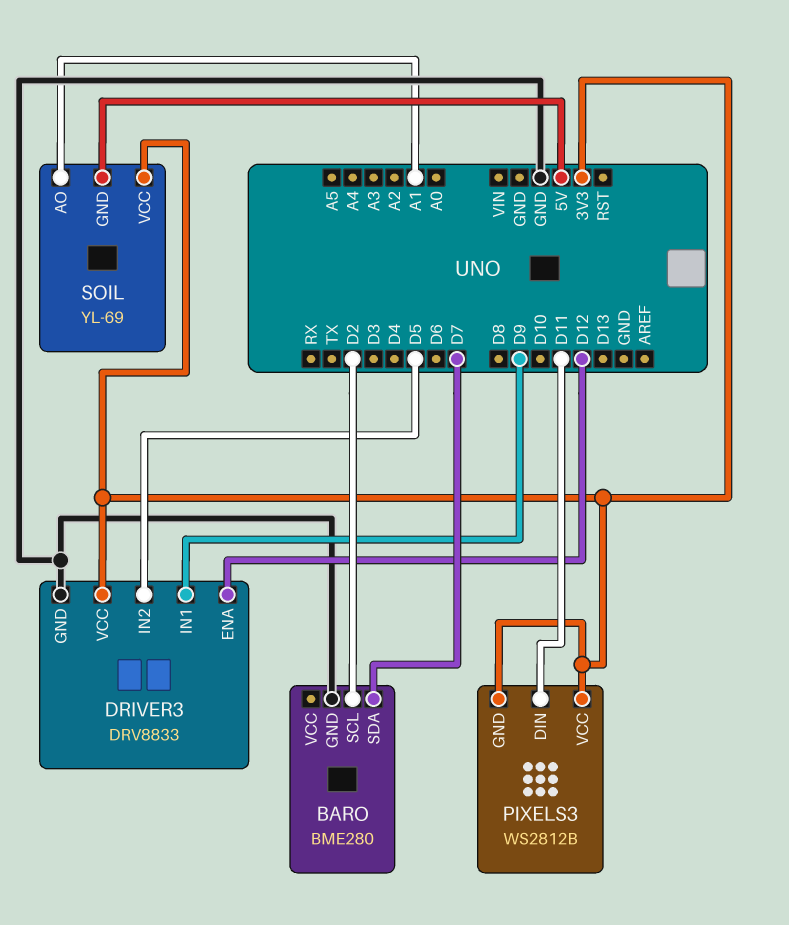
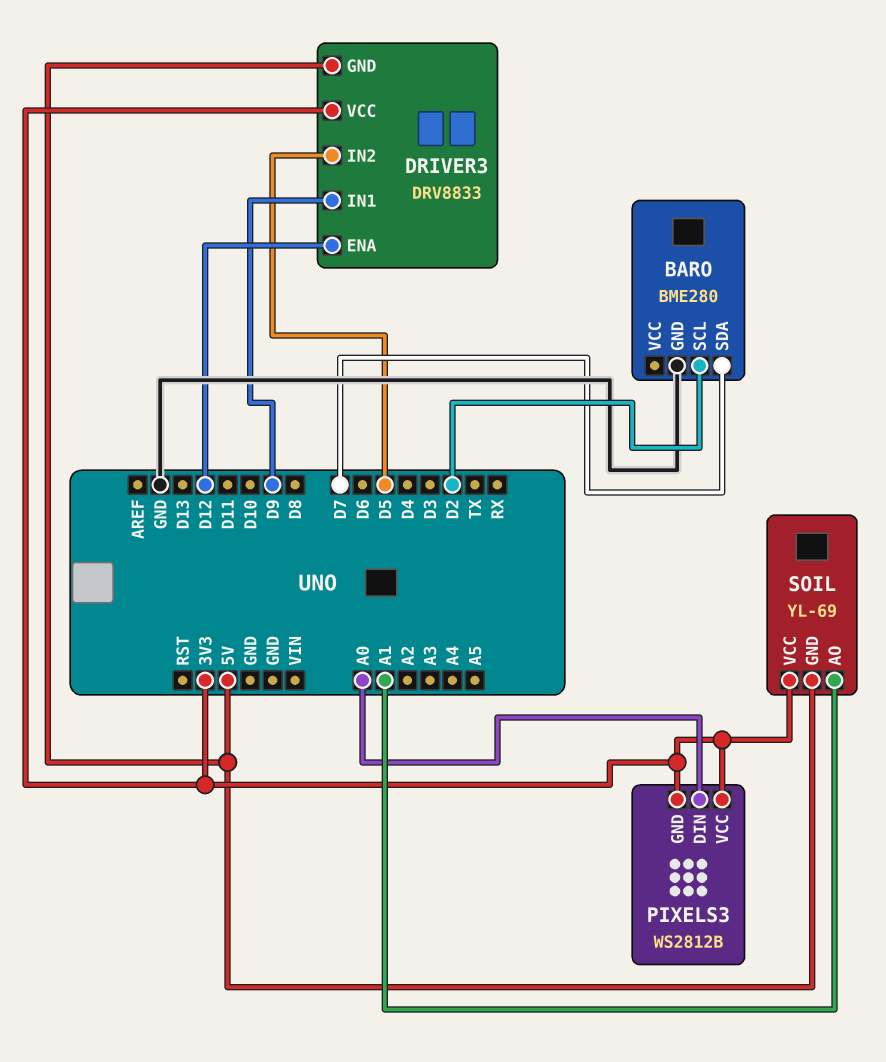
DRIVER3 pin GND: GND -> 5V
PIXELS3 pin DIN: D11 -> A0

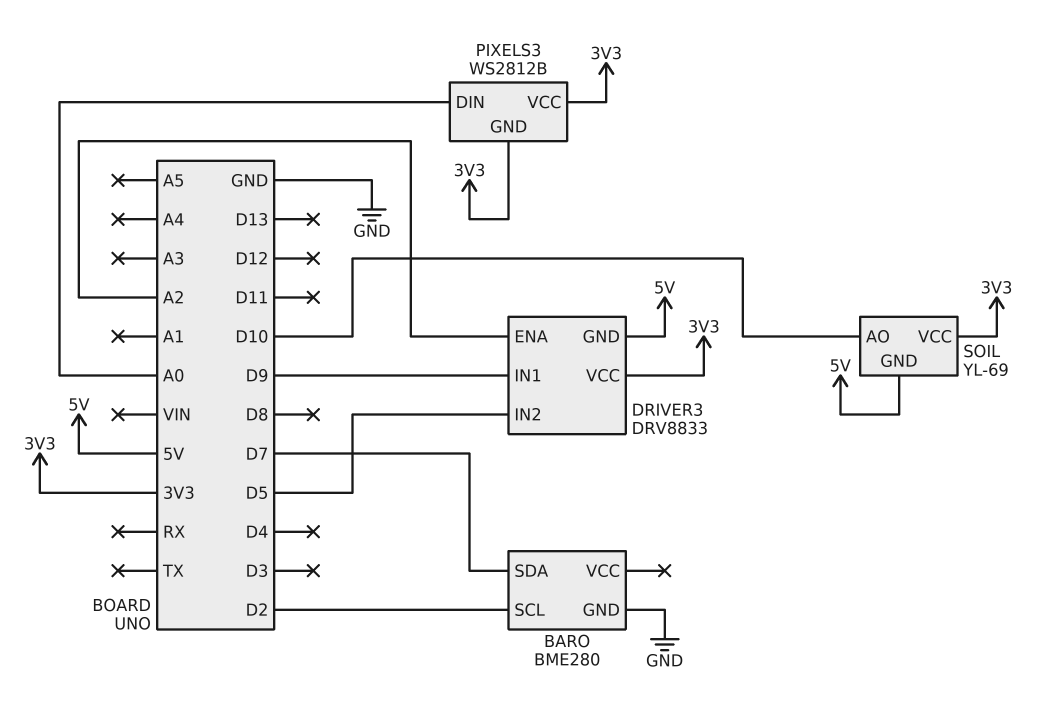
DRIVER3 pin ENA: D12 -> A2
SOIL pin AO: A1 -> D10

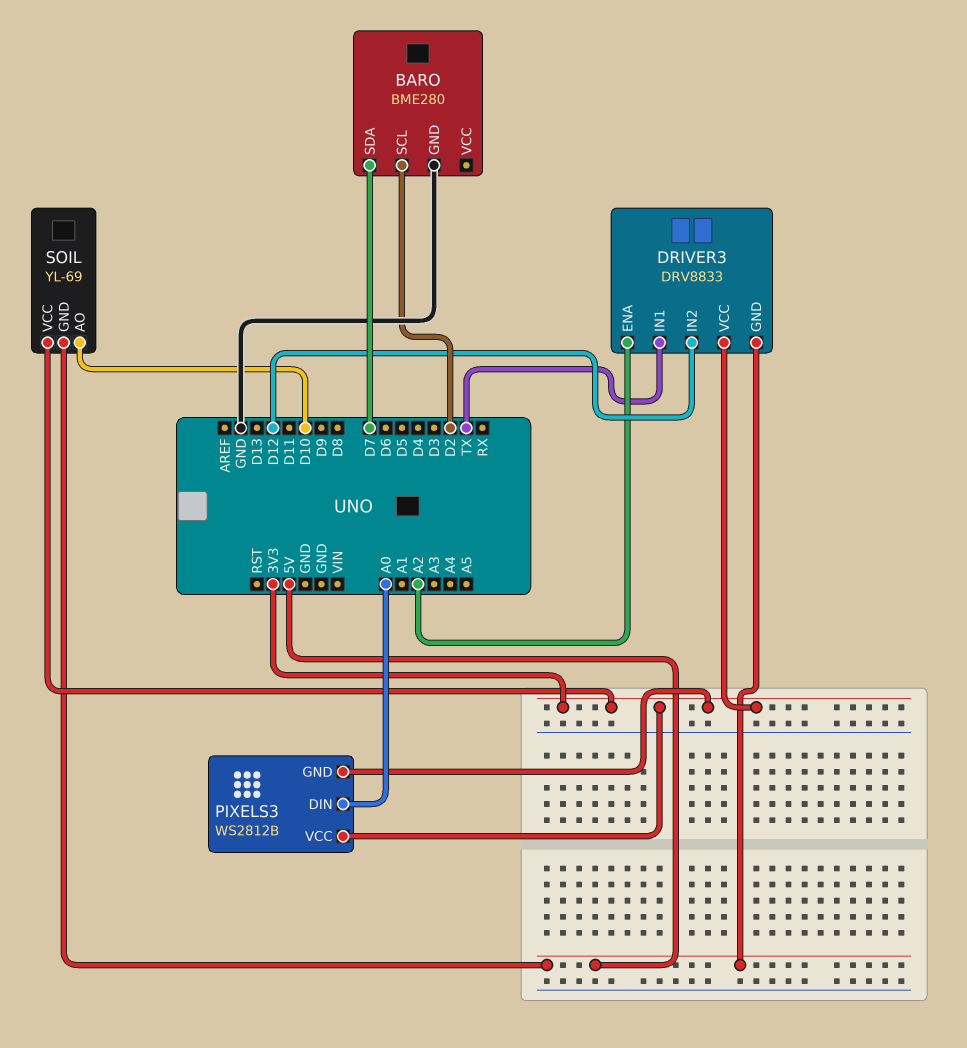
DRIVER3 pin IN1: D9 -> TX
DRIVER3 pin IN2: D5 -> D12

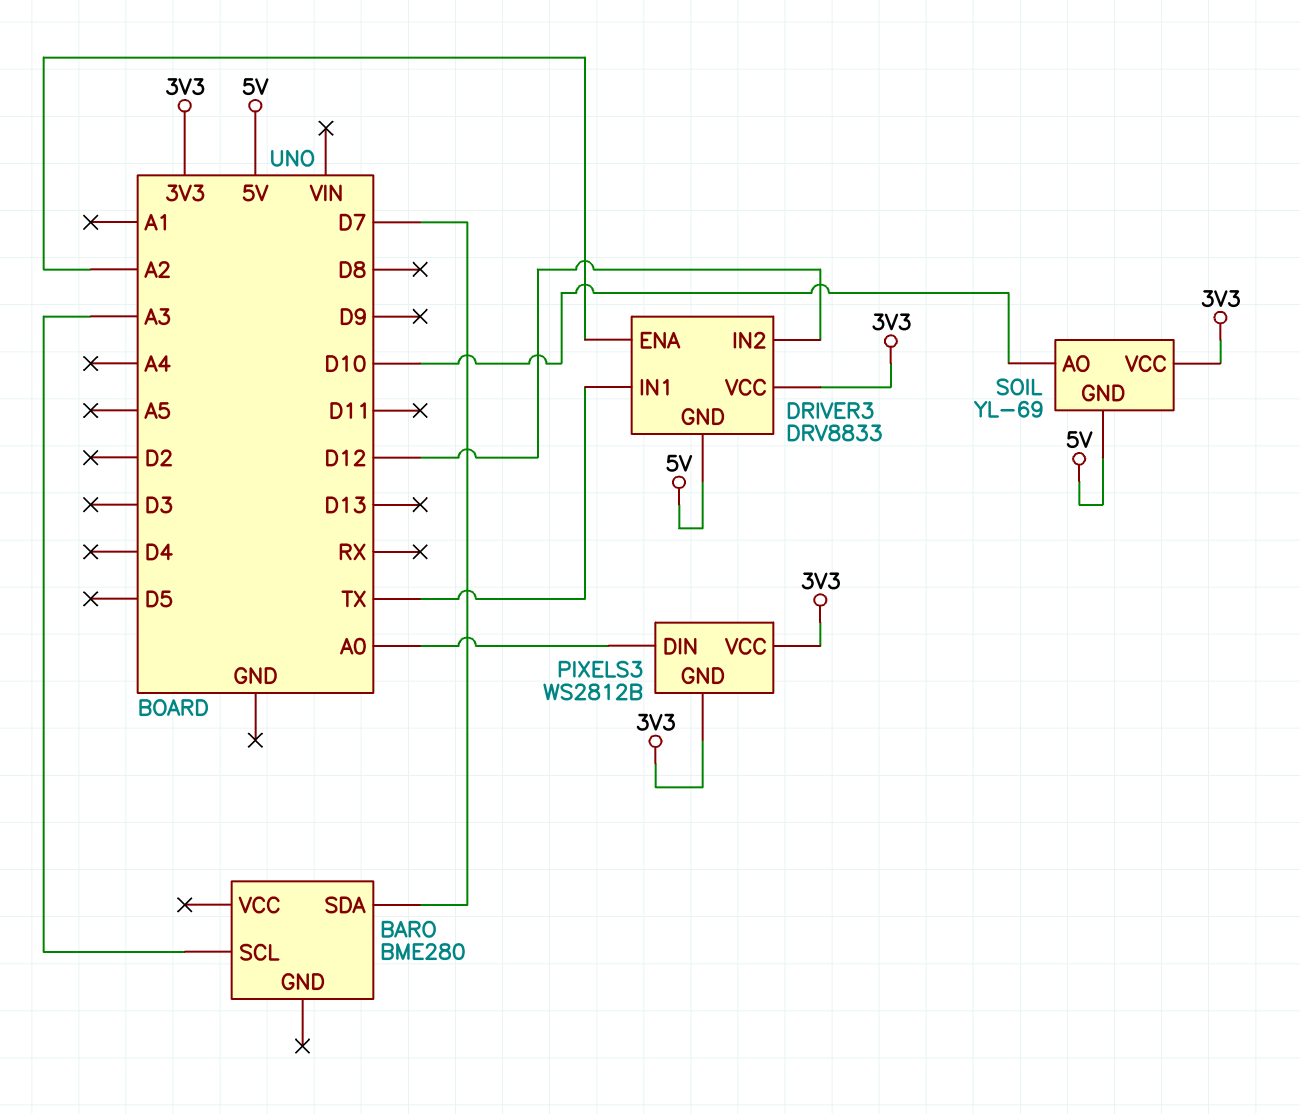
BARO pin GND: GND -> none
BARO pin SCL: D2 -> A3

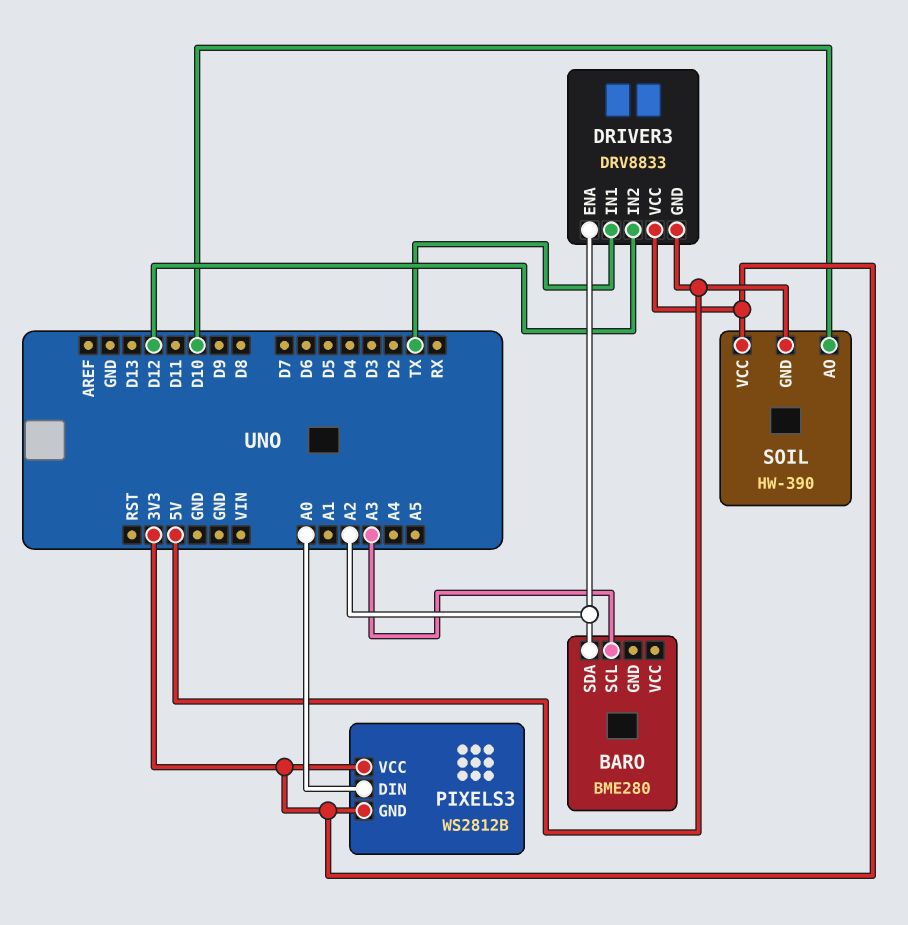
BARO pin SDA: D7 -> A2
SOIL: YL-69 -> HW-390

